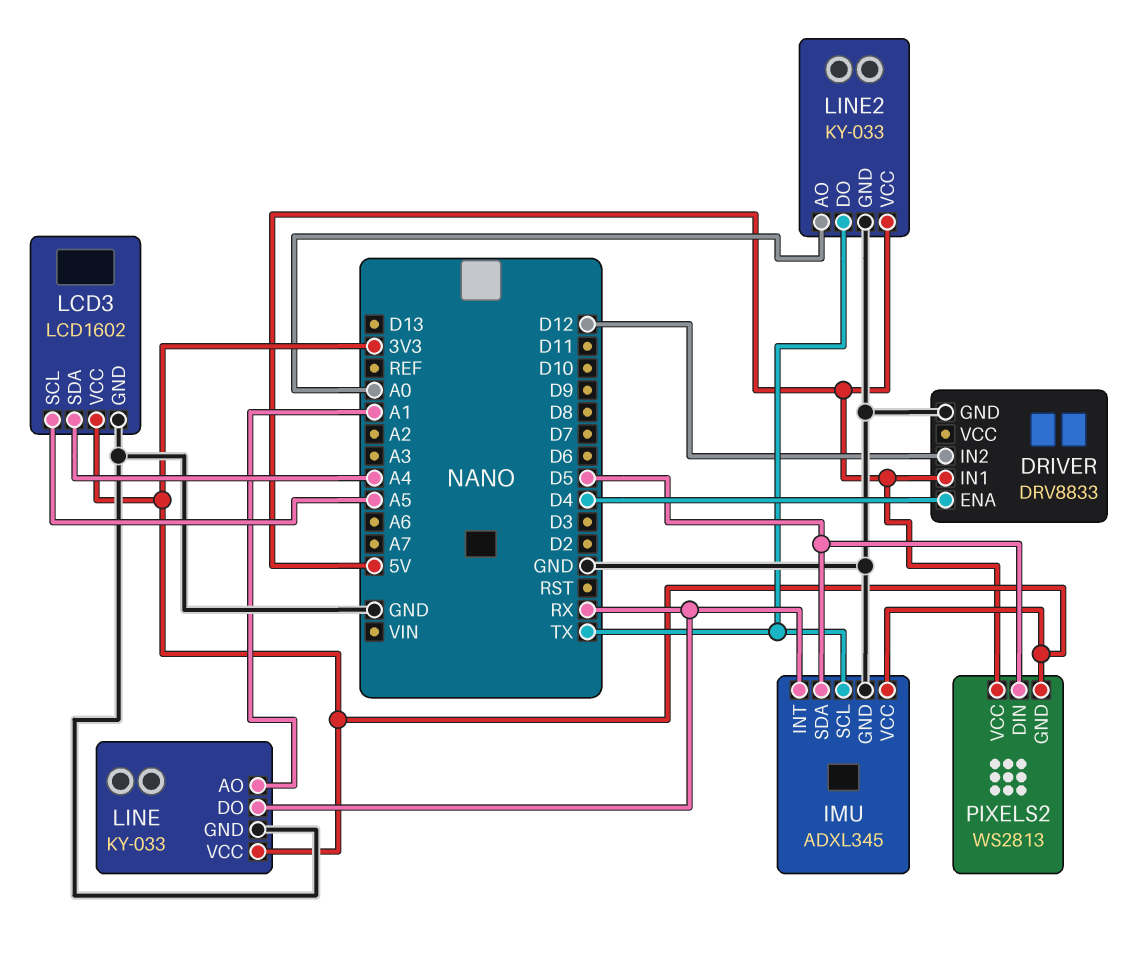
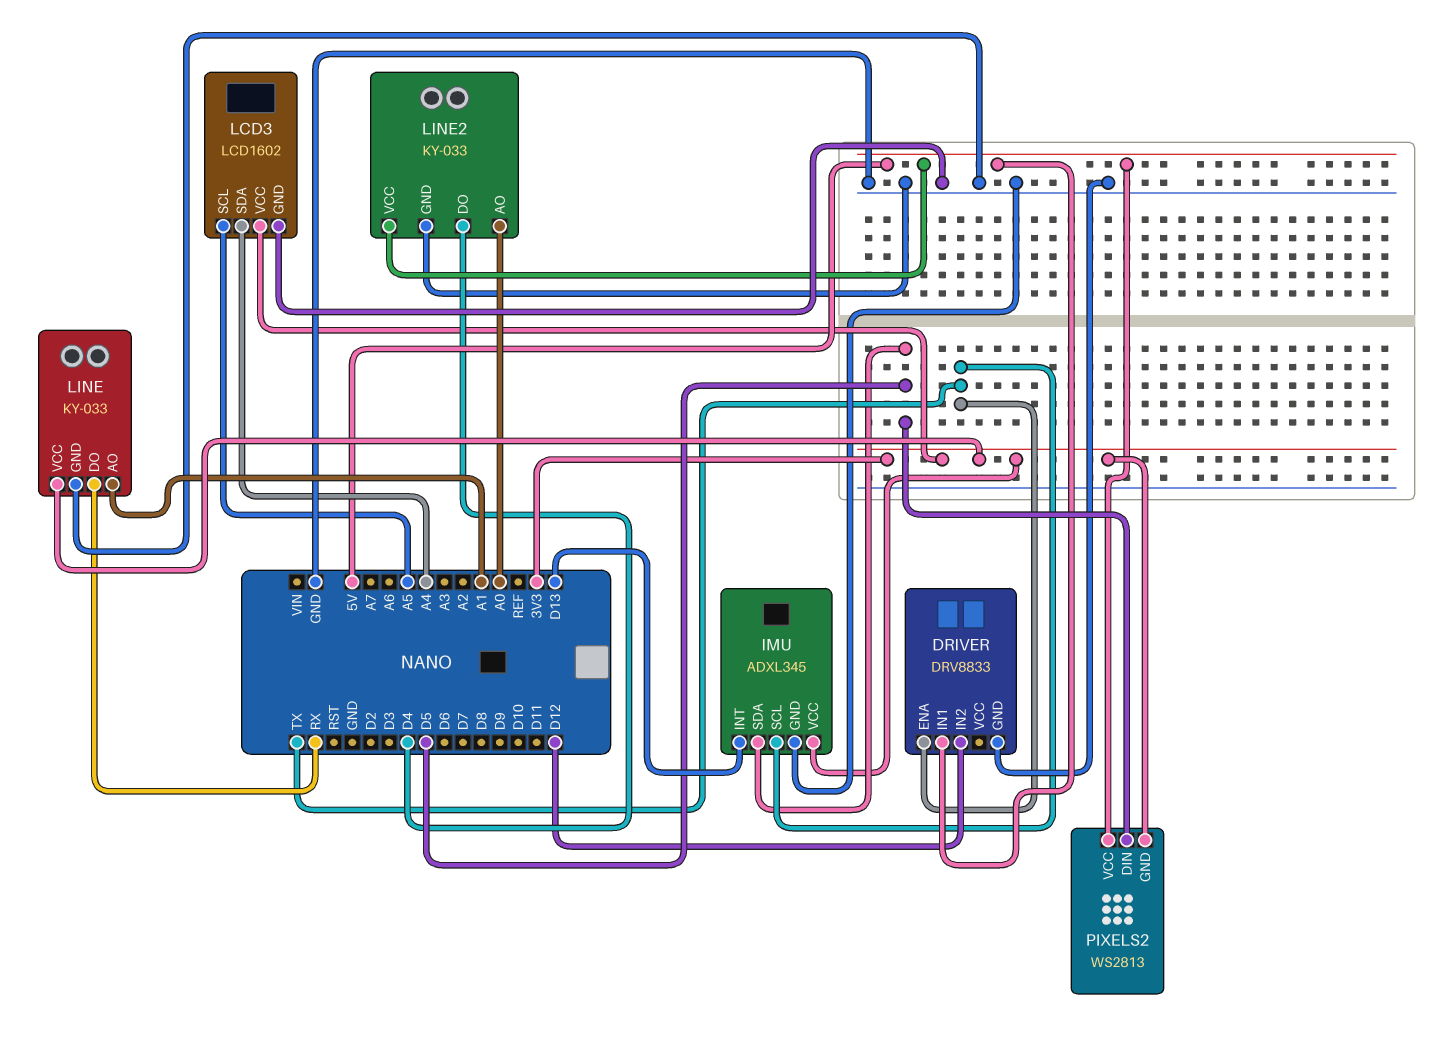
DRIVER pin ENA: D4 -> TX
IMU pin INT: RX -> D13
LINE2 pin DO: TX -> D4

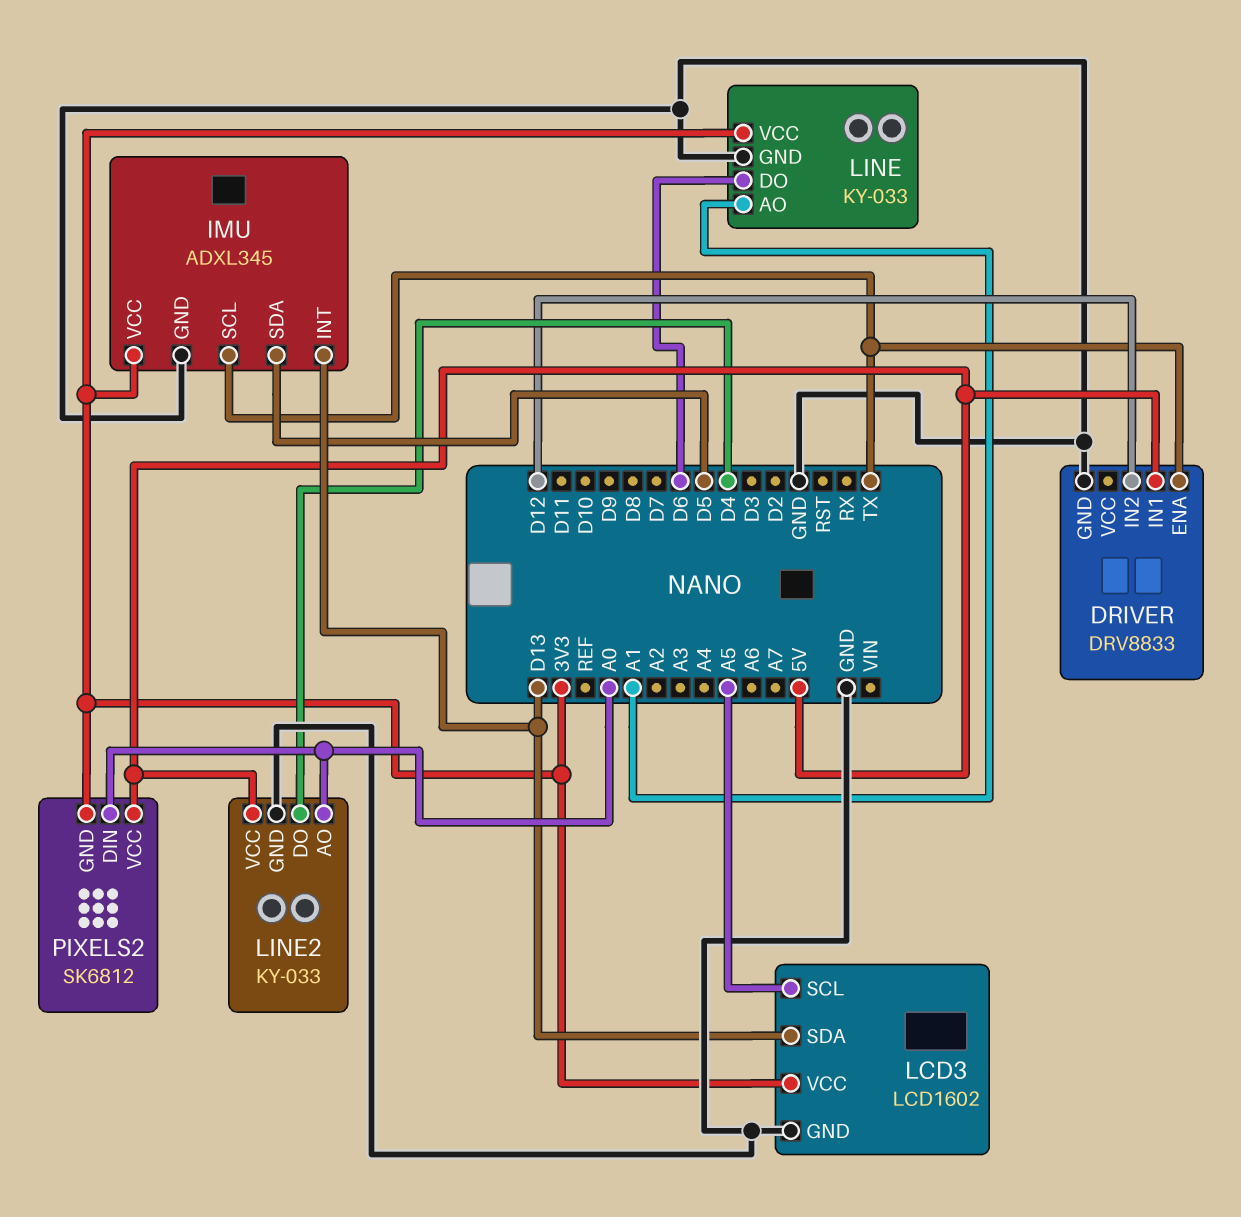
LCD3 pin SDA: A4 -> D13
LINE pin DO: RX -> D6
PIXELS2: WS2813 -> SK6812
PIXELS2 pin DIN: D5 -> A0

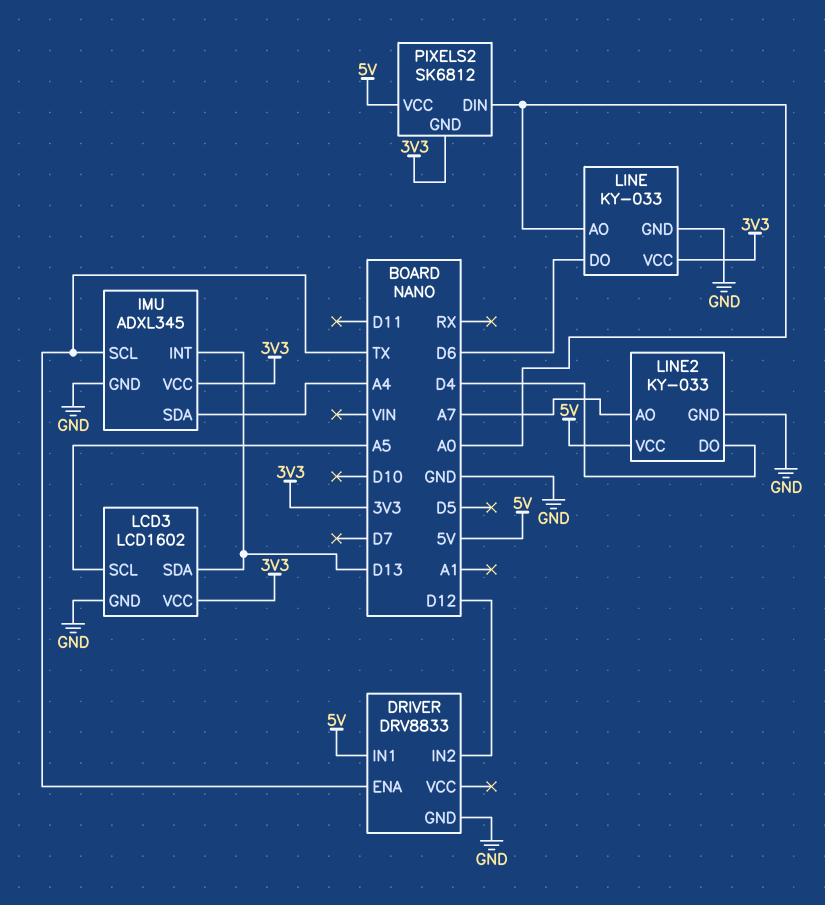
IMU pin SDA: D5 -> A4
LINE pin AO: A1 -> A0
LINE2 pin AO: A0 -> A7

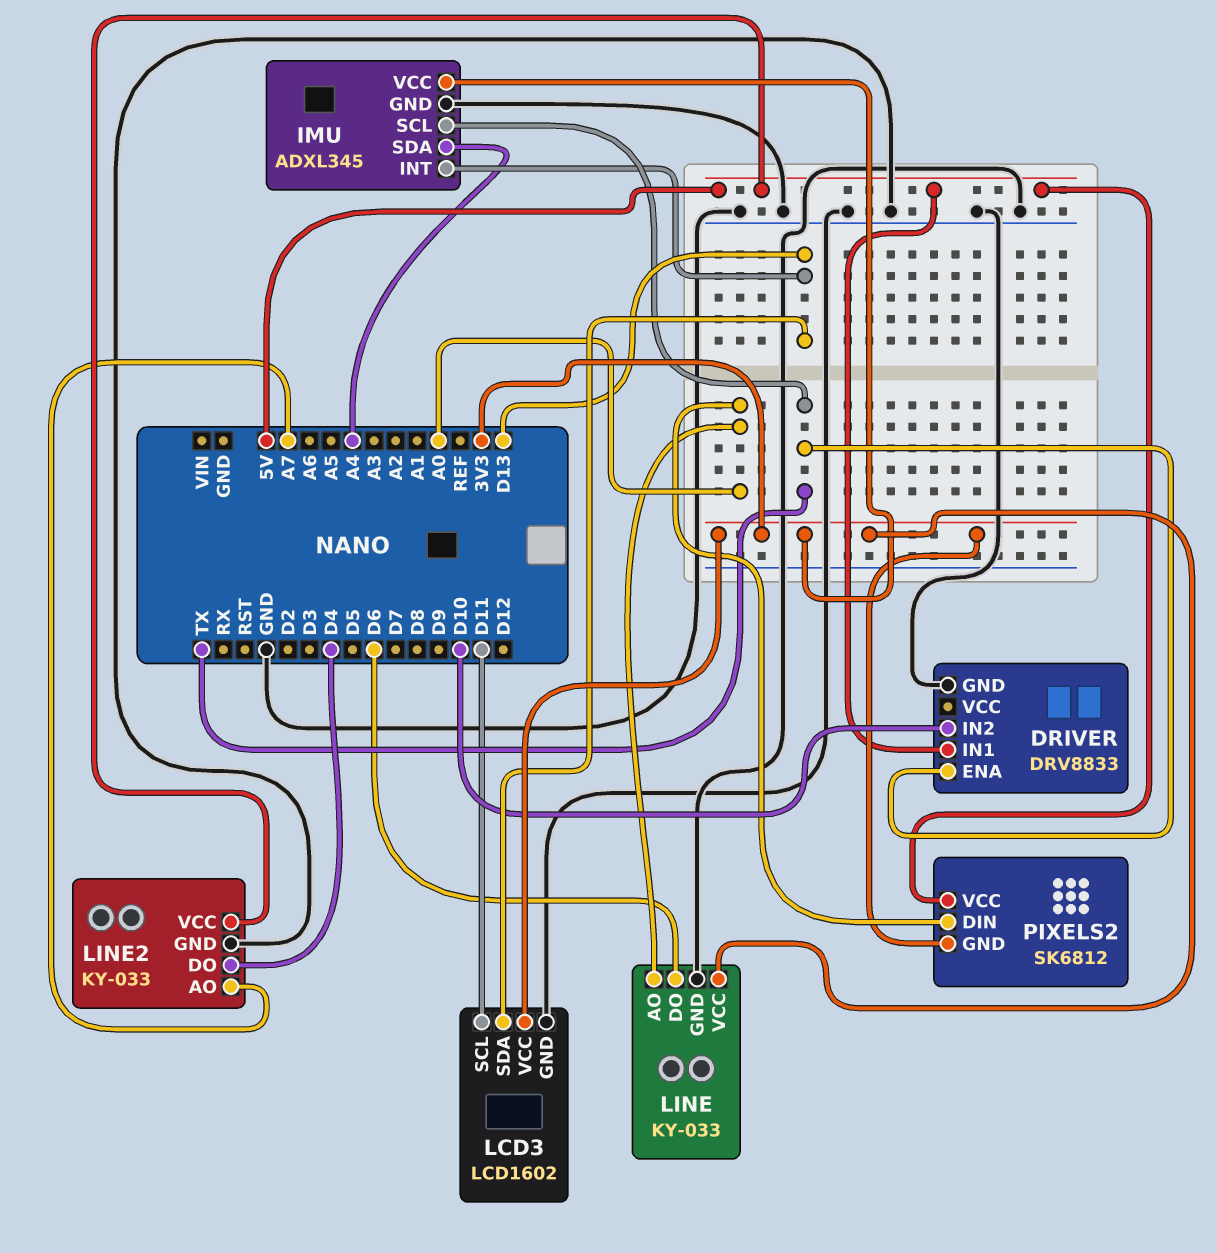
DRIVER pin IN2: D12 -> D10
LCD3 pin SCL: A5 -> D11

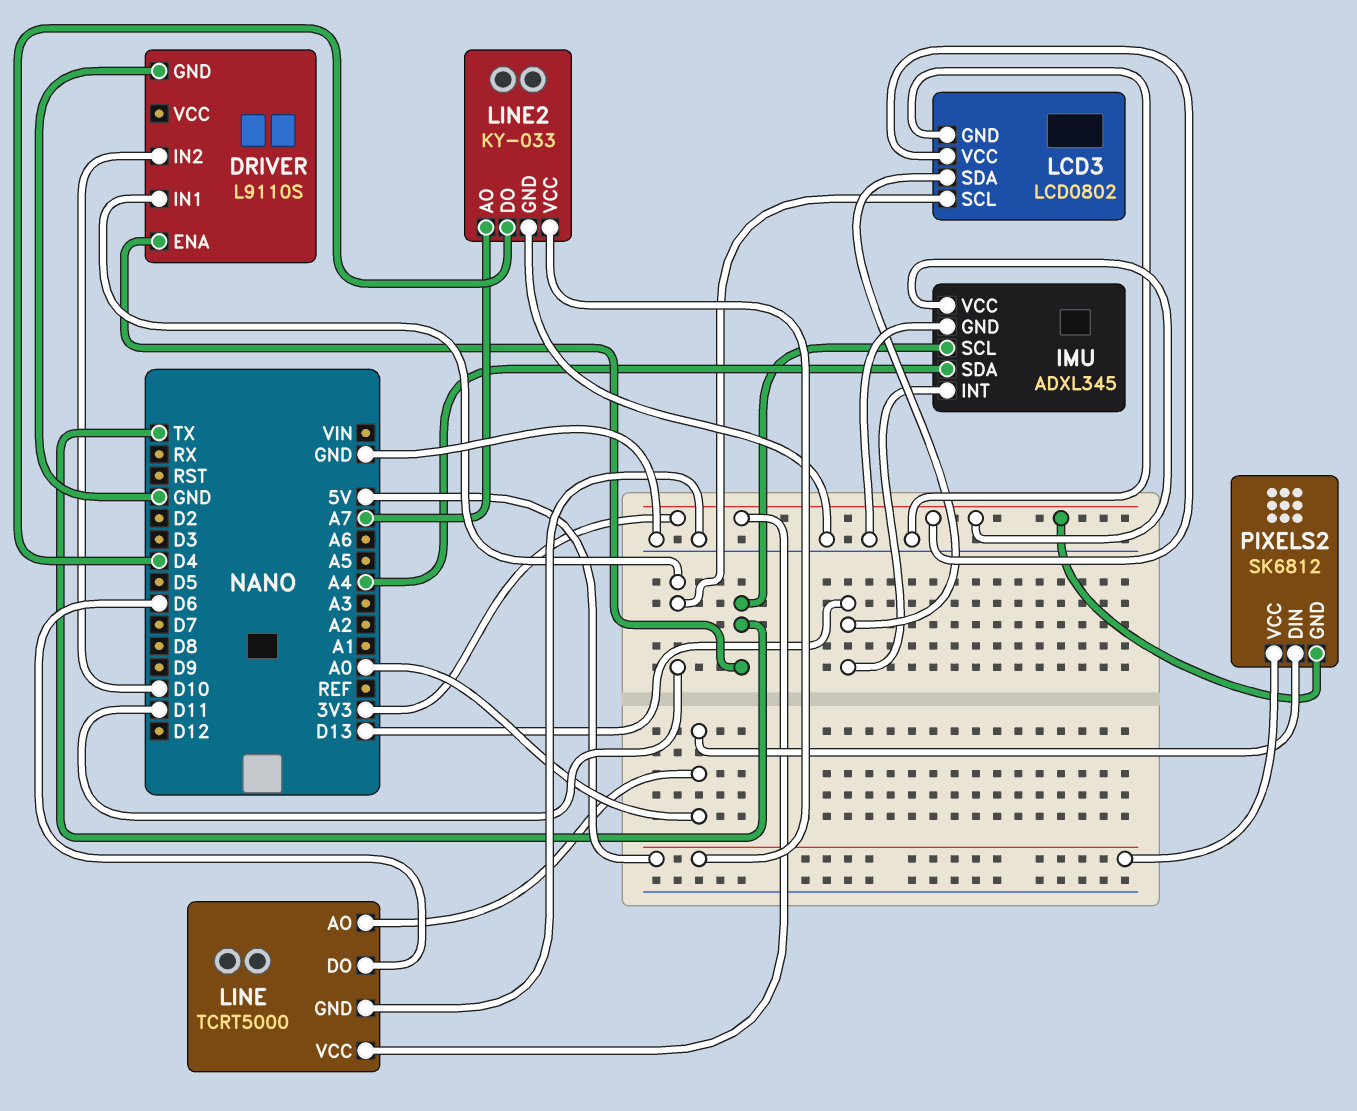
DRIVER: DRV8833 -> L9110S
DRIVER pin IN1: 5V -> D11
LCD3: LCD1602 -> LCD0802
LINE: KY-033 -> TCRT5000

